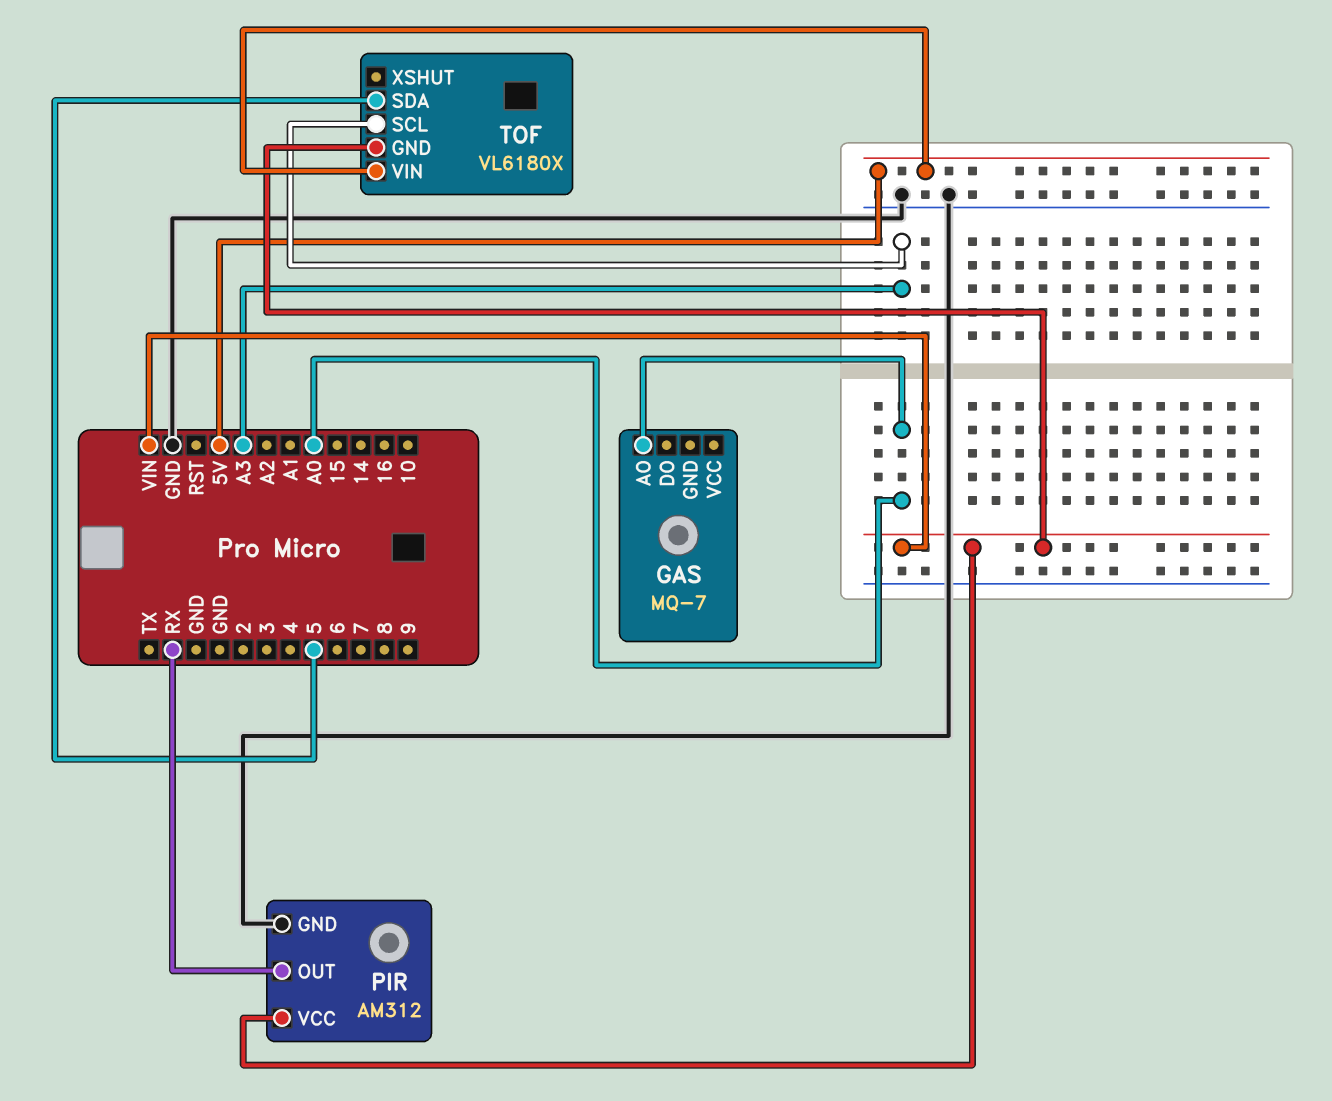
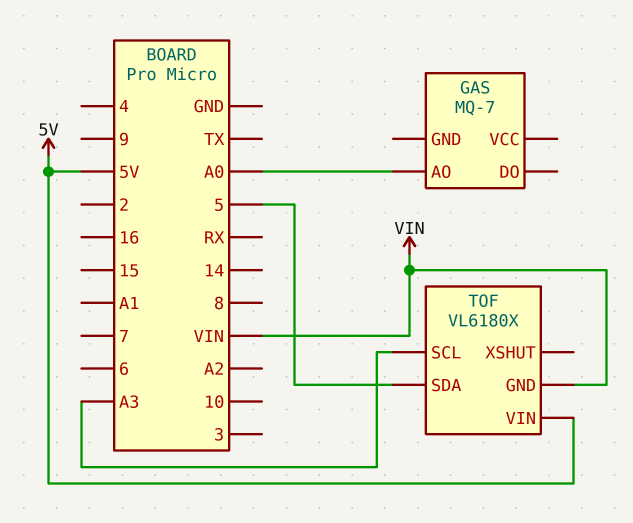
PIR: AM312 -> none
PIR pin GND: GND -> none
PIR pin OUT: RX -> none
PIR pin VCC: VIN -> none

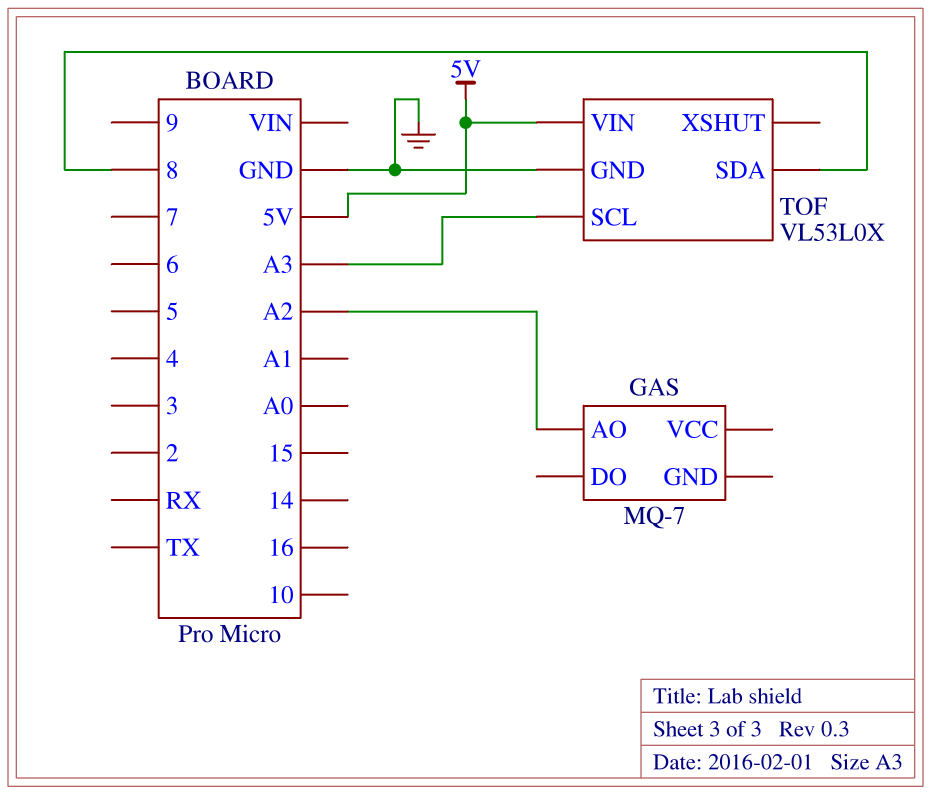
GAS pin AO: A0 -> A2
TOF: VL6180X -> VL53L0X
TOF pin GND: VIN -> GND
TOF pin SDA: 5 -> 8

